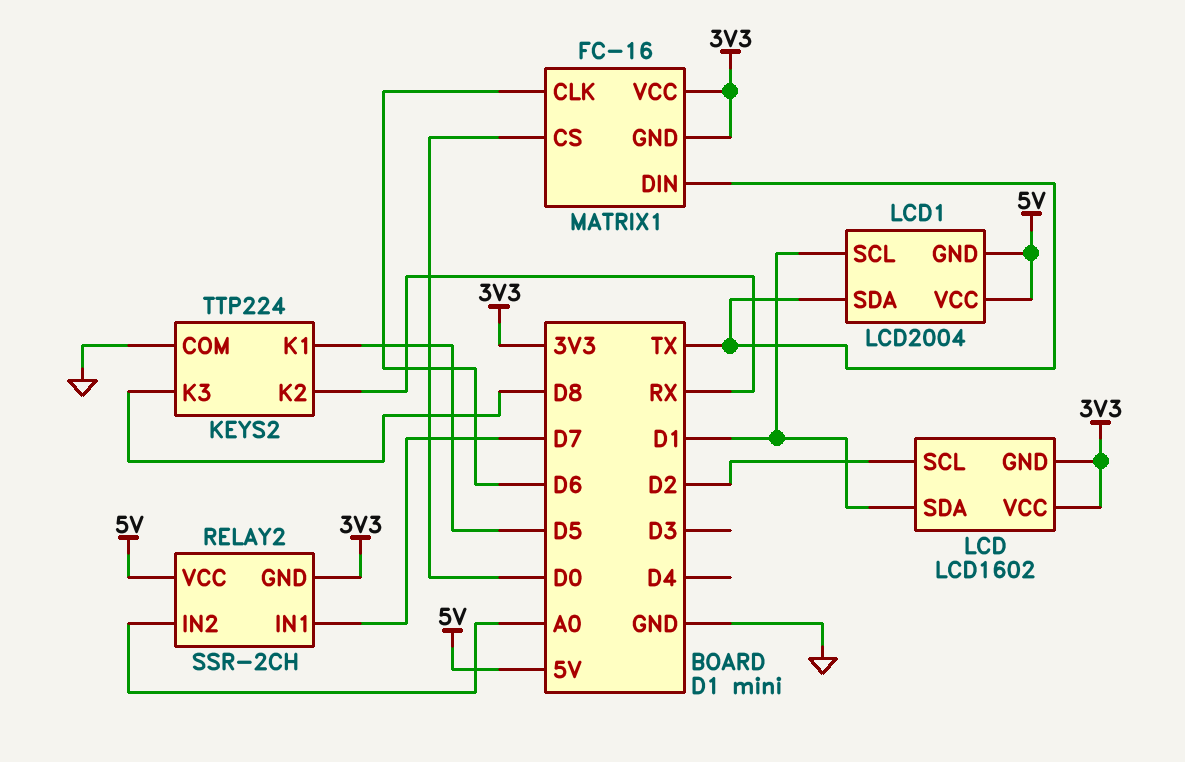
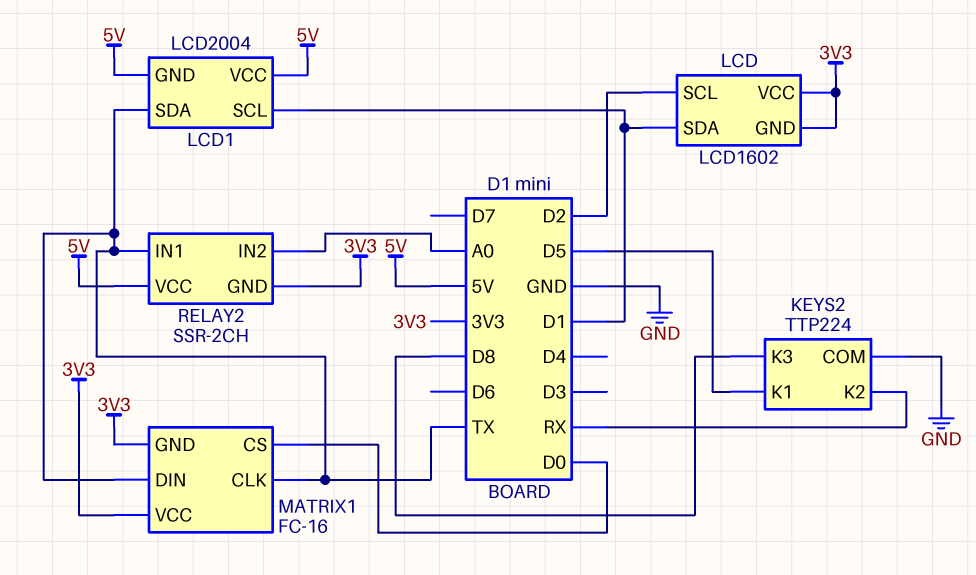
MATRIX1 pin CLK: D6 -> TX
RELAY2 pin IN1: D7 -> TX

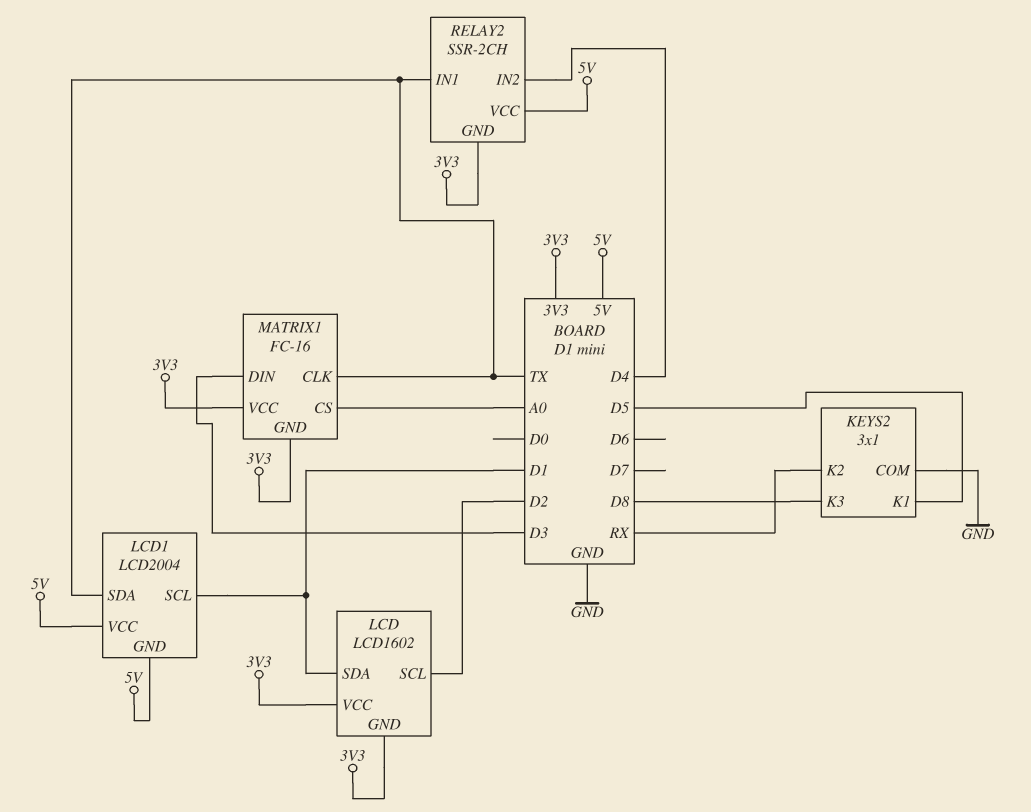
KEYS2: TTP224 -> 3x1
MATRIX1 pin CS: D0 -> A0
MATRIX1 pin DIN: TX -> D3
RELAY2 pin IN2: A0 -> D4

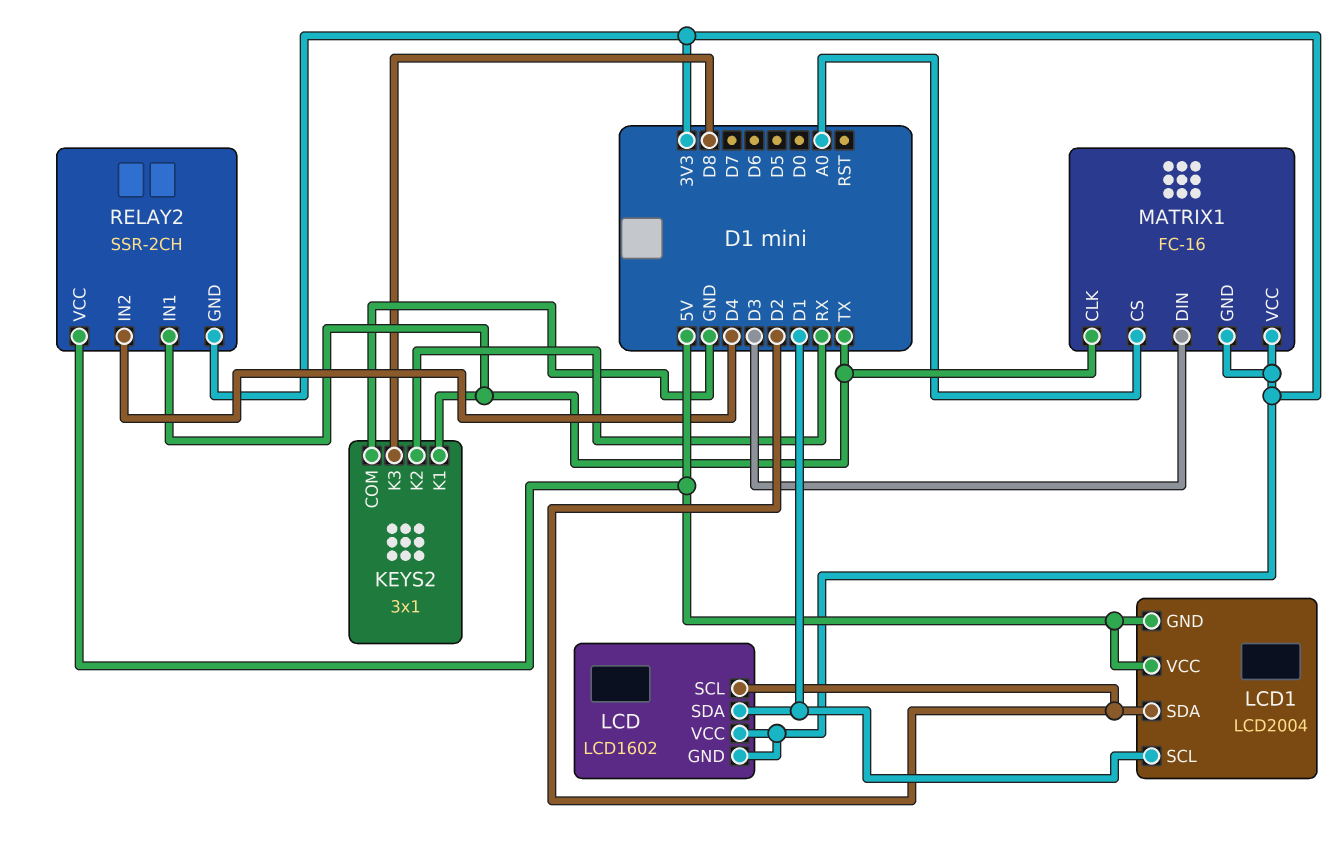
KEYS2 pin K1: D5 -> TX
LCD1 pin SDA: TX -> D2

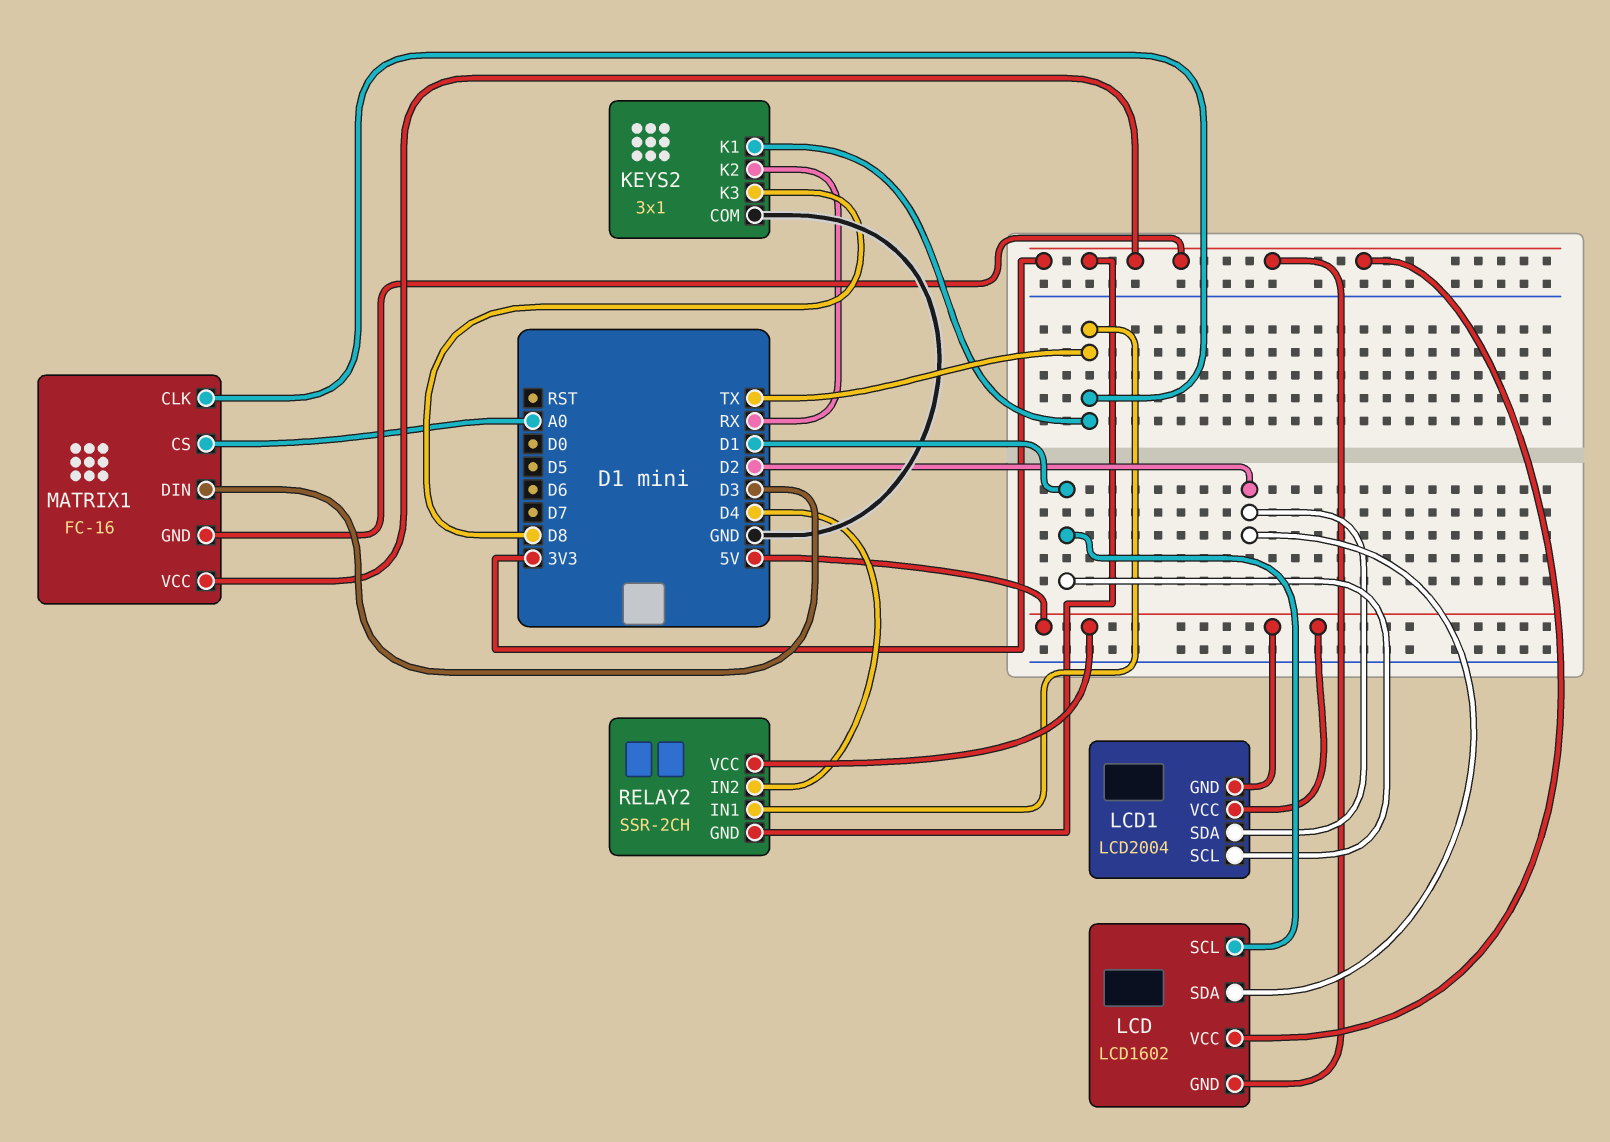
LCD pin SCL: D2 -> D1
LCD pin SDA: D1 -> D2

